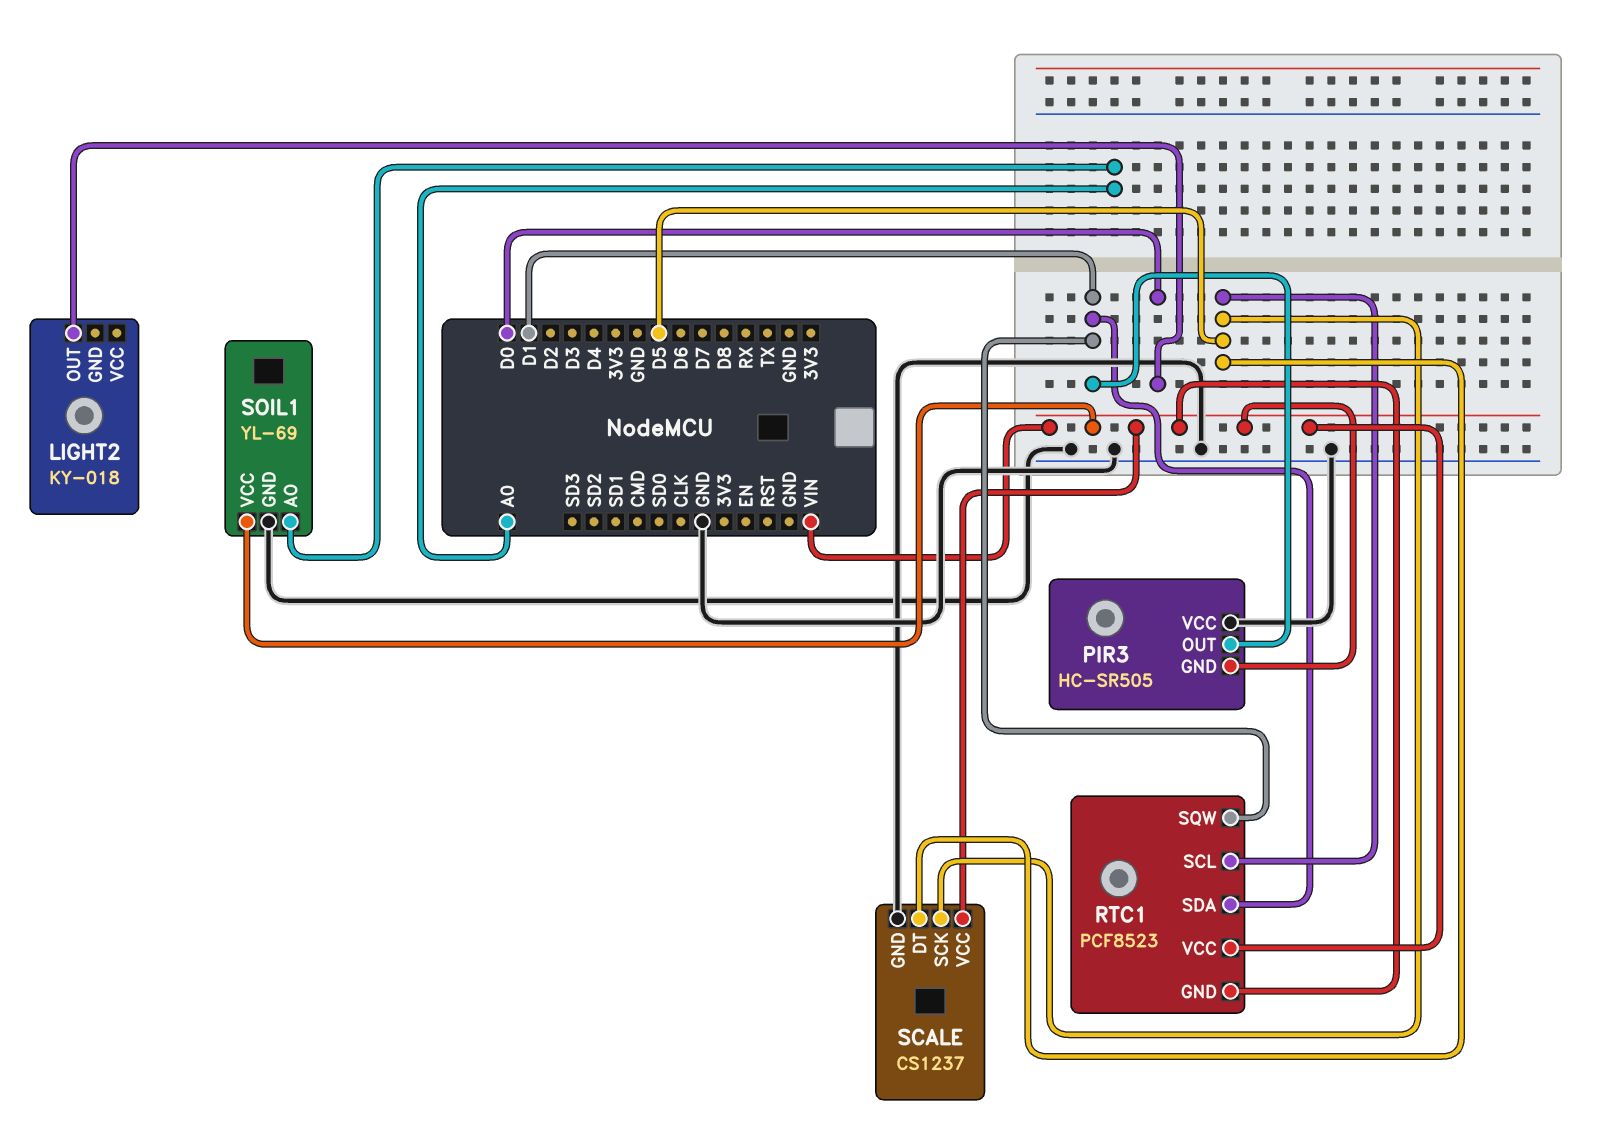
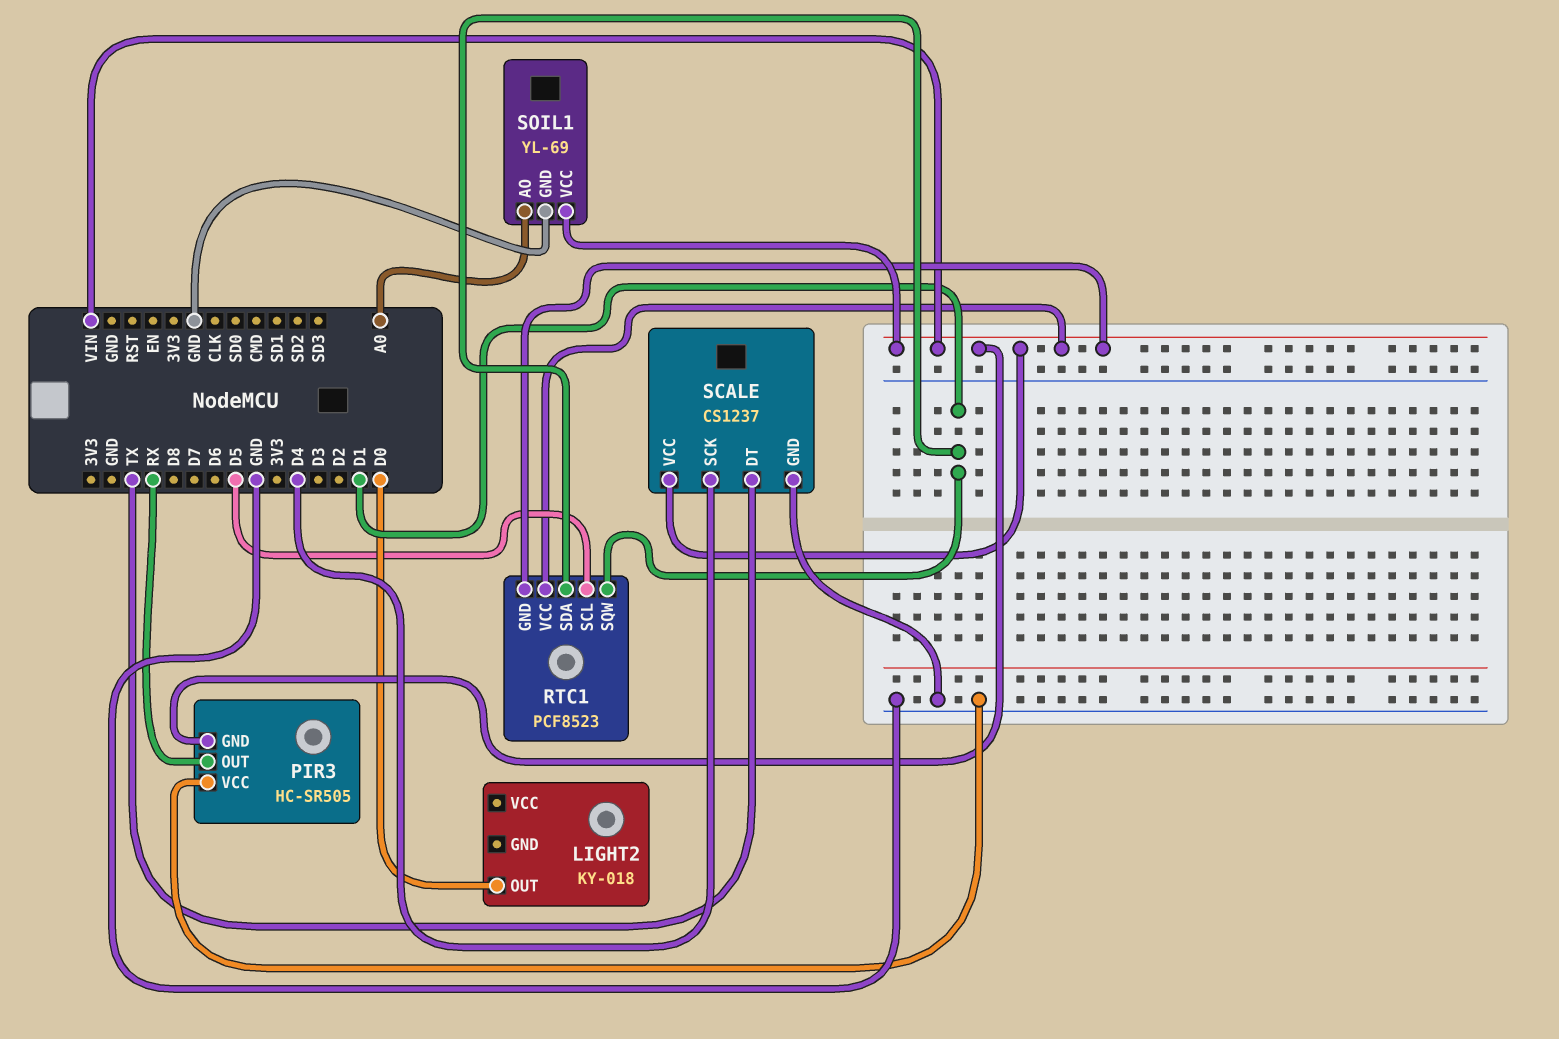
PIR3 pin OUT: D1 -> RX
SCALE pin DT: D5 -> TX
SCALE pin SCK: D5 -> D4

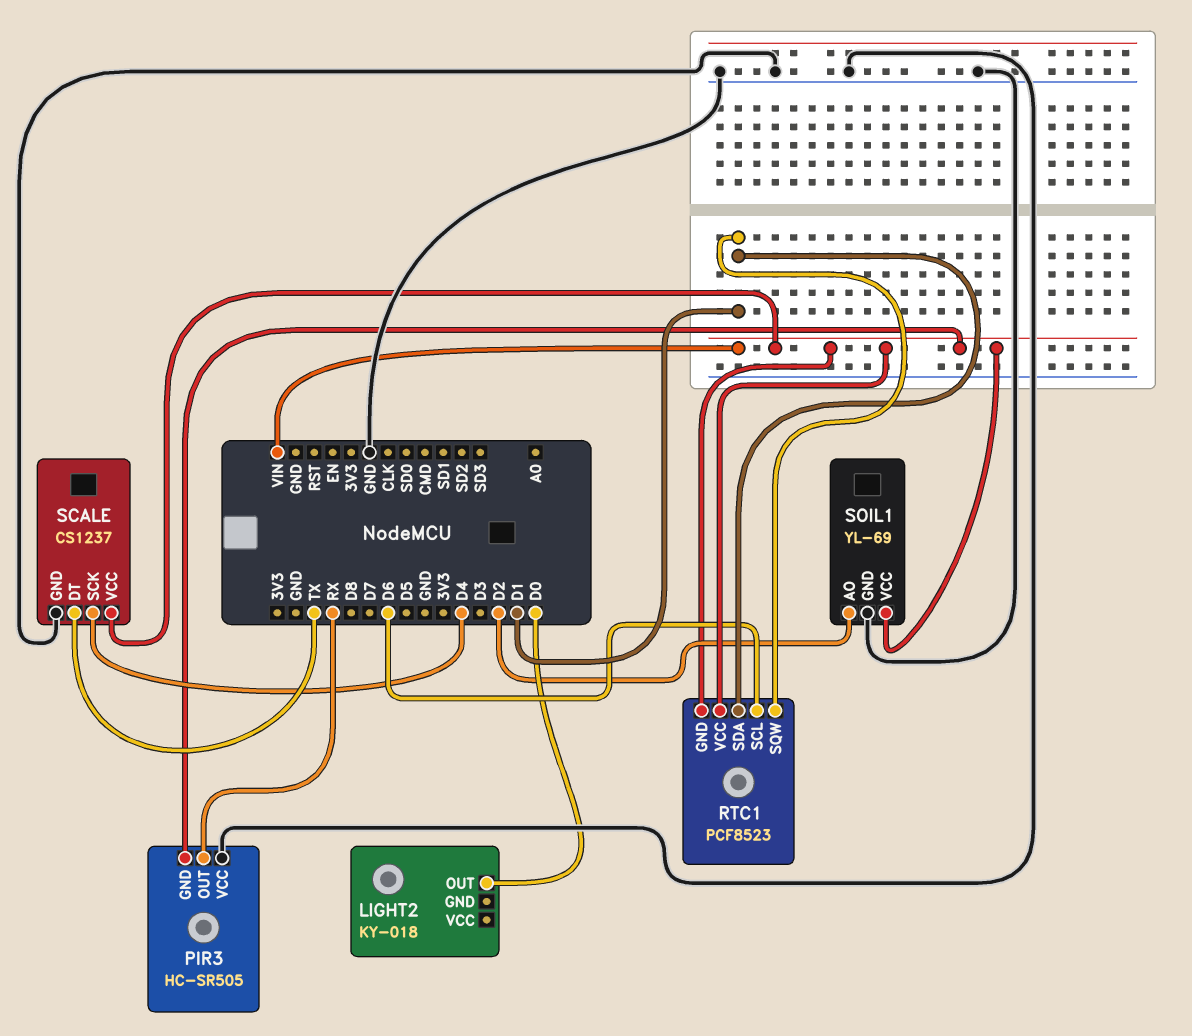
RTC1 pin SCL: D5 -> D6
SOIL1 pin AO: A0 -> D2

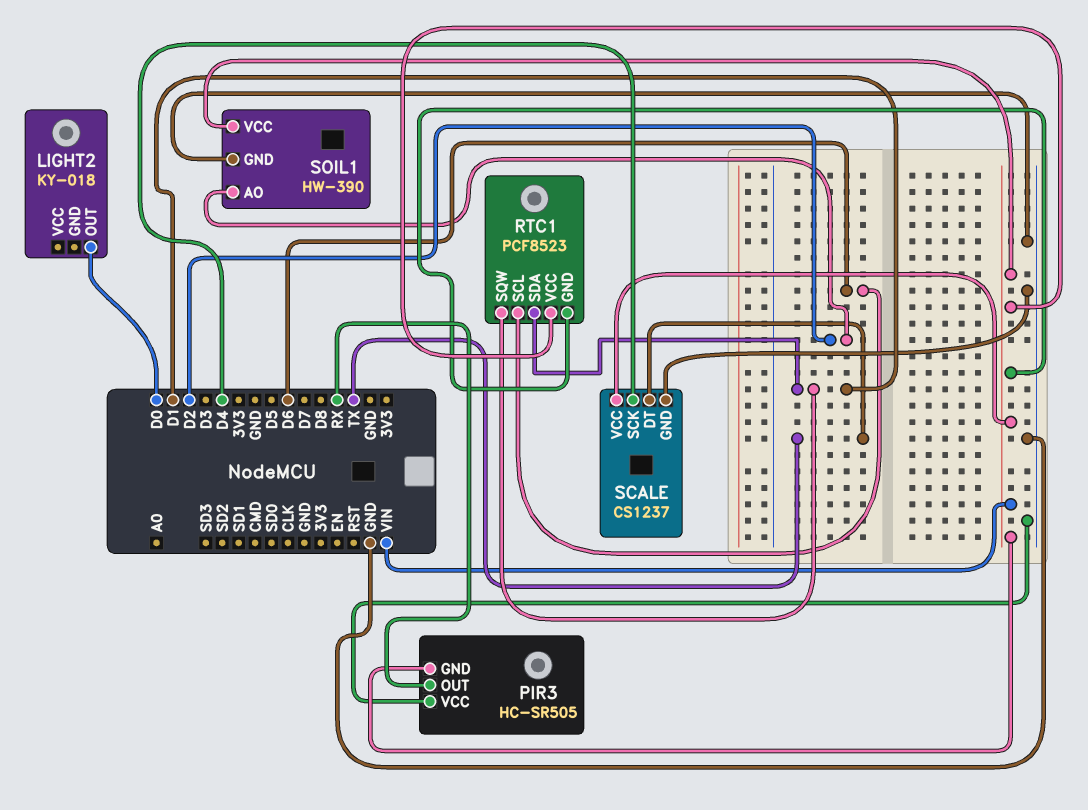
SOIL1: YL-69 -> HW-390

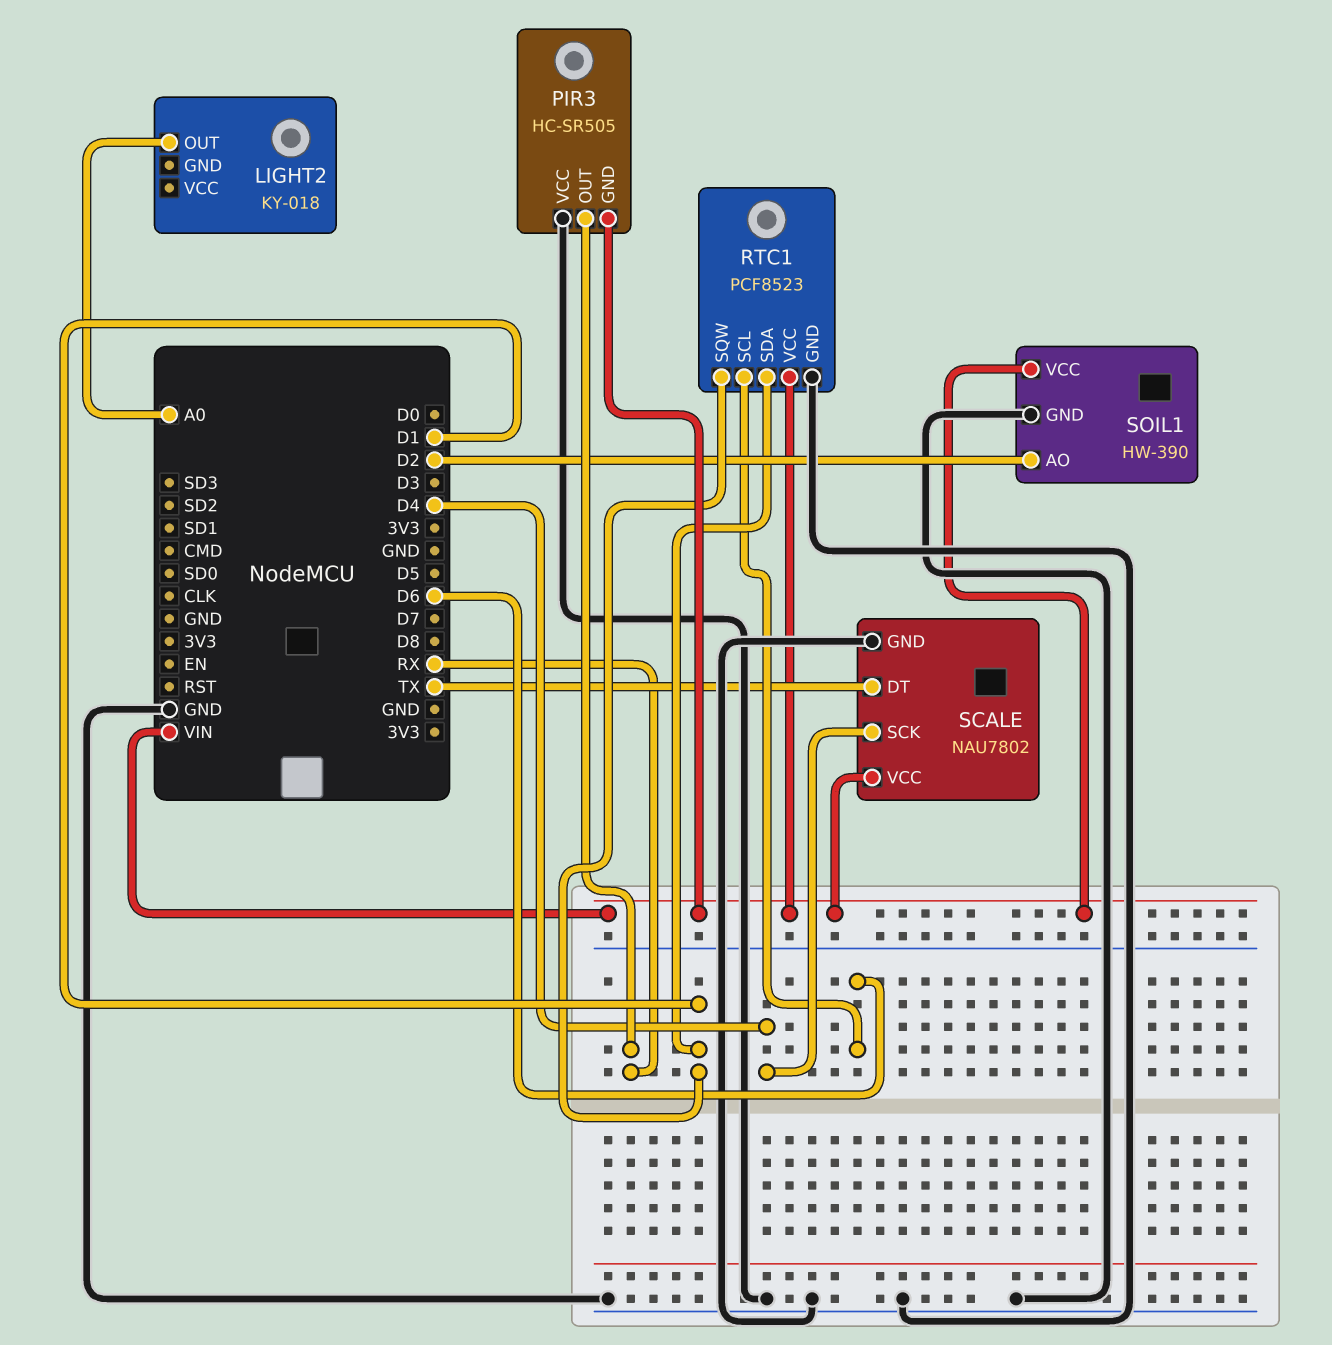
LIGHT2 pin OUT: D0 -> A0
RTC1 pin GND: VIN -> GND
SCALE: CS1237 -> NAU7802

